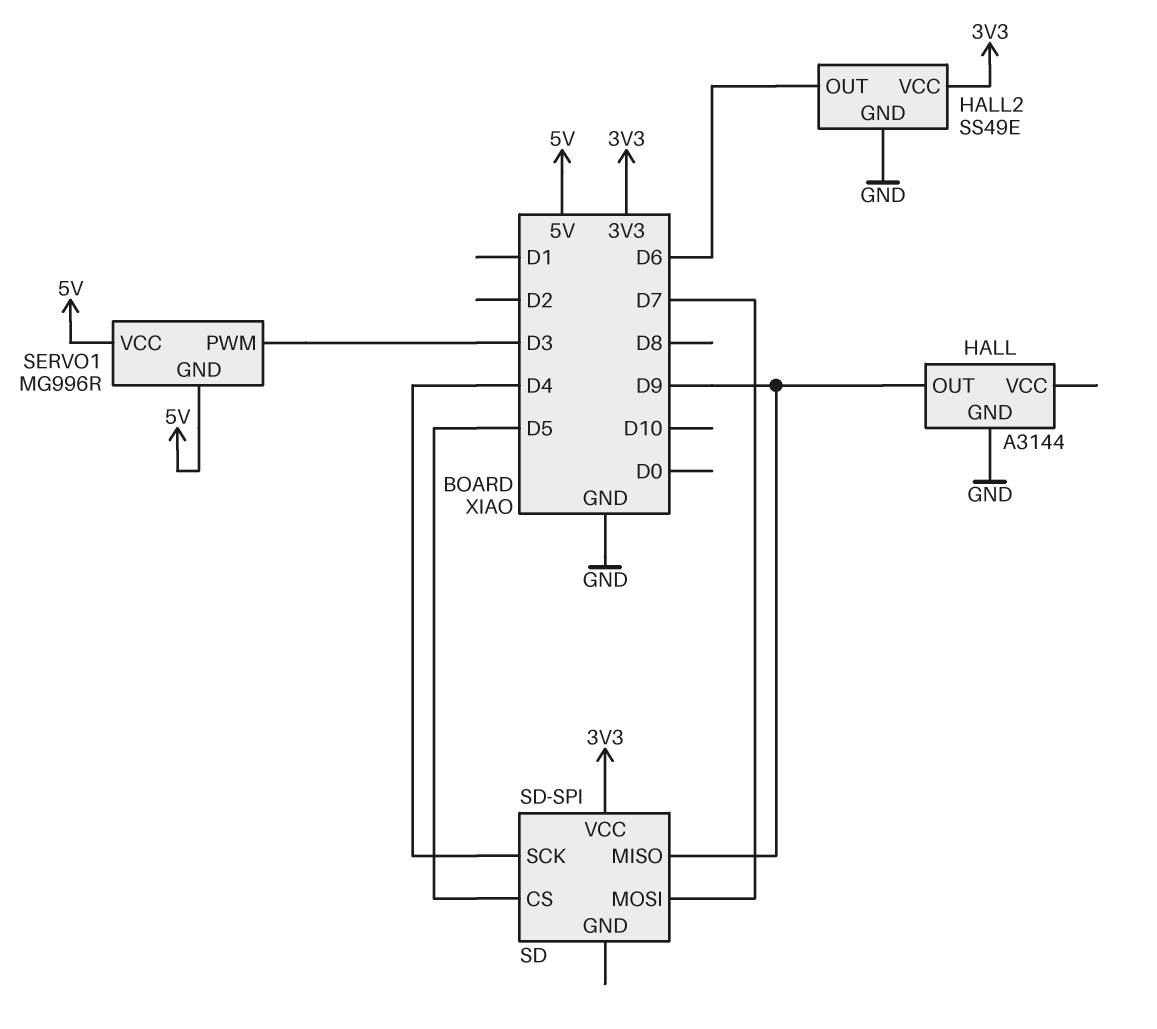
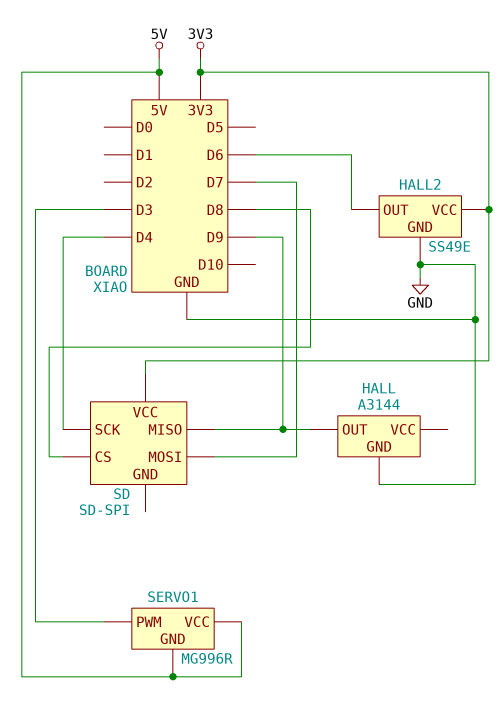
SD pin CS: D5 -> D8

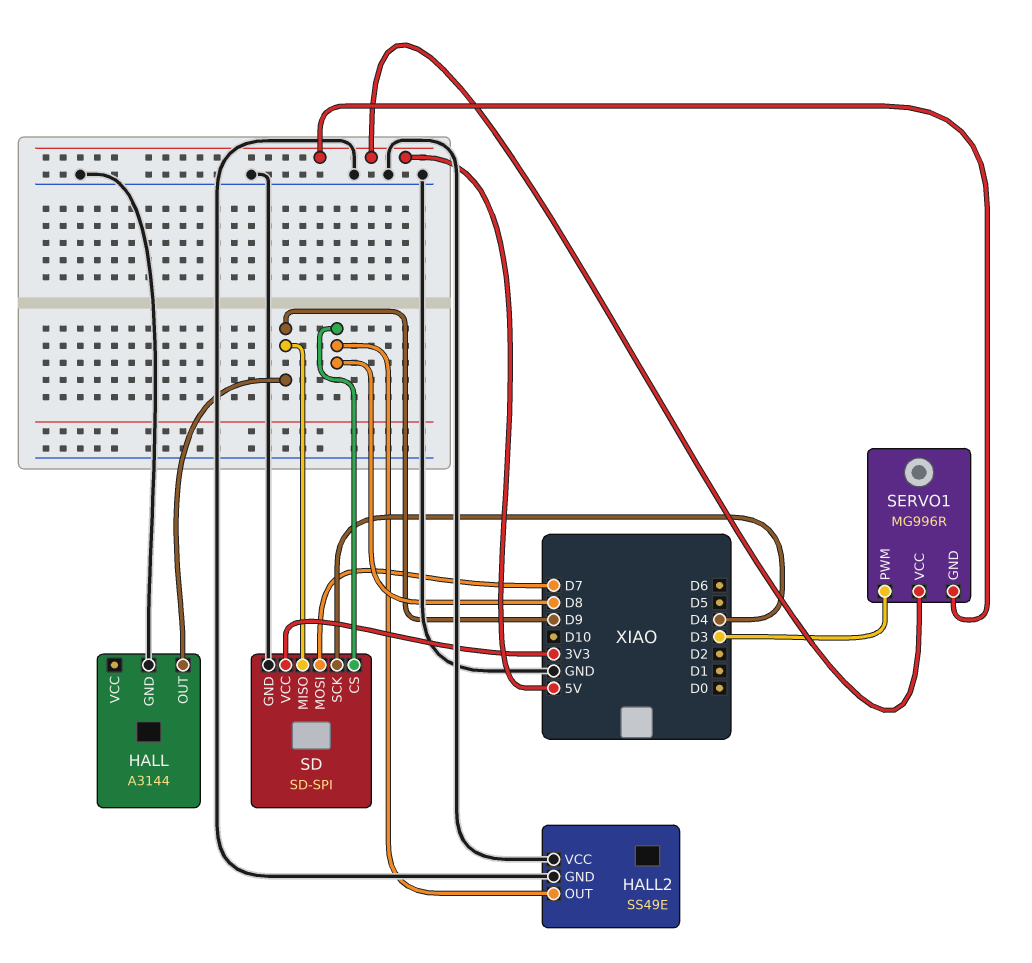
HALL2 pin OUT: D6 -> D8
HALL2 pin VCC: 3V3 -> GND
SD pin GND: none -> GND

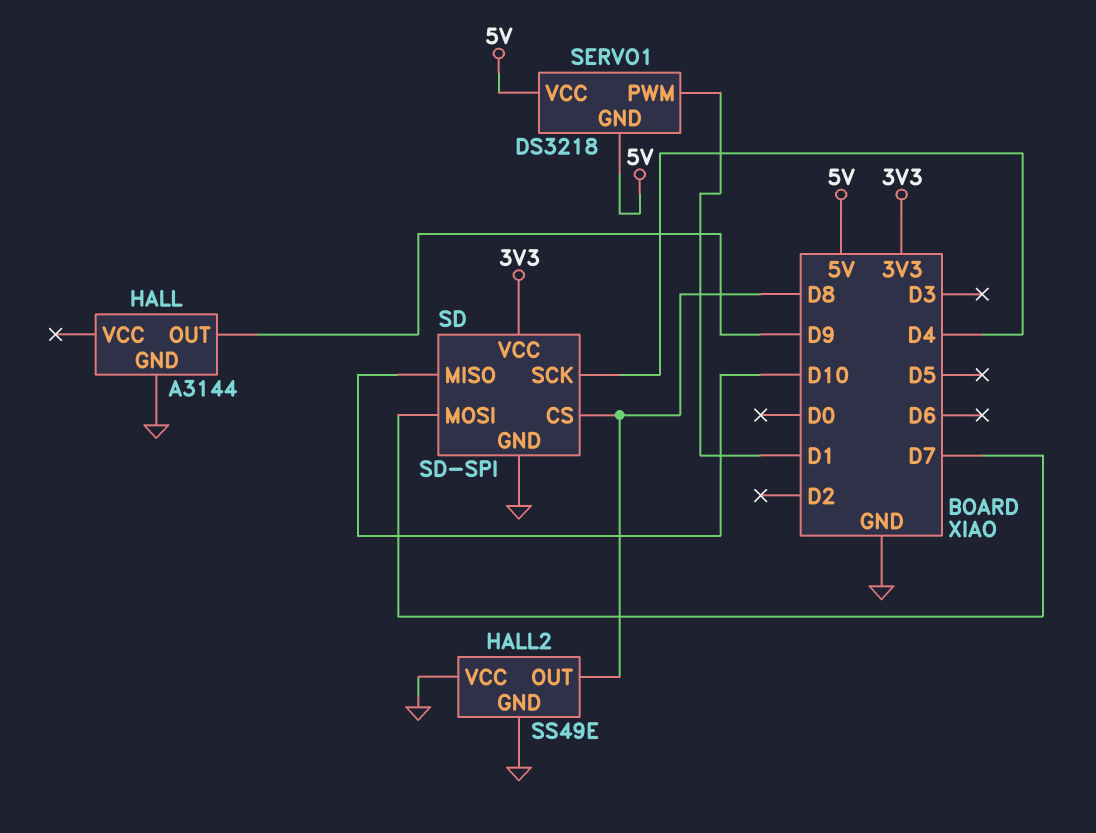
SD pin MISO: D9 -> D10
SERVO1: MG996R -> DS3218
SERVO1 pin PWM: D3 -> D1

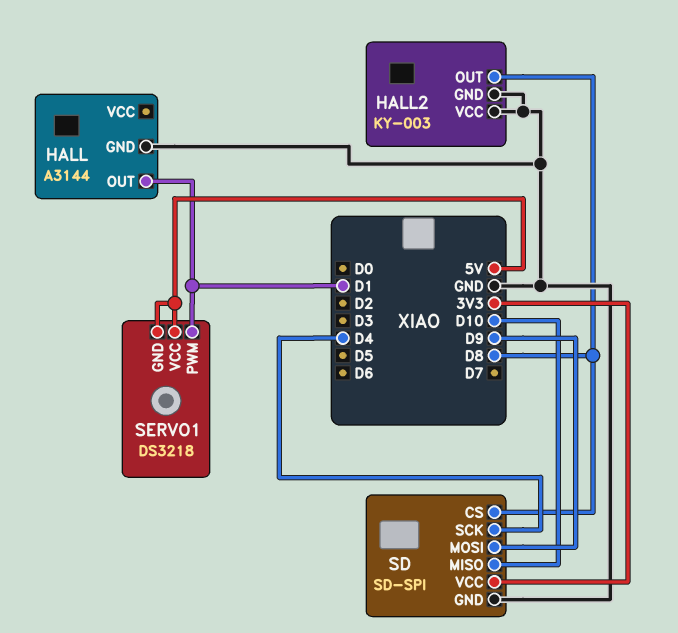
HALL pin OUT: D9 -> D1
HALL2: SS49E -> KY-003
SD pin MOSI: D7 -> D9

